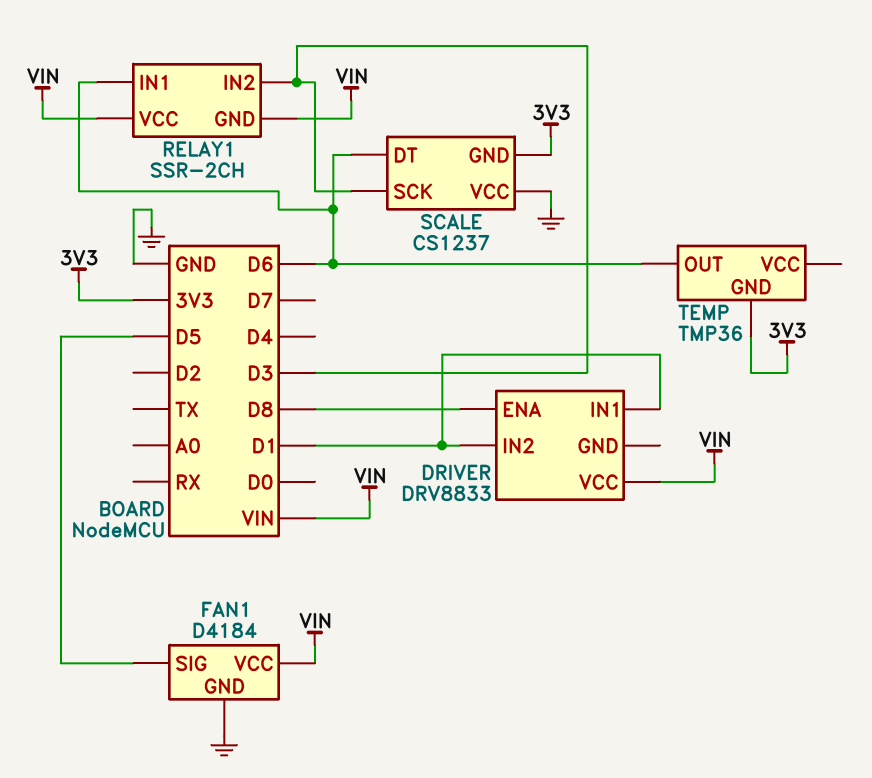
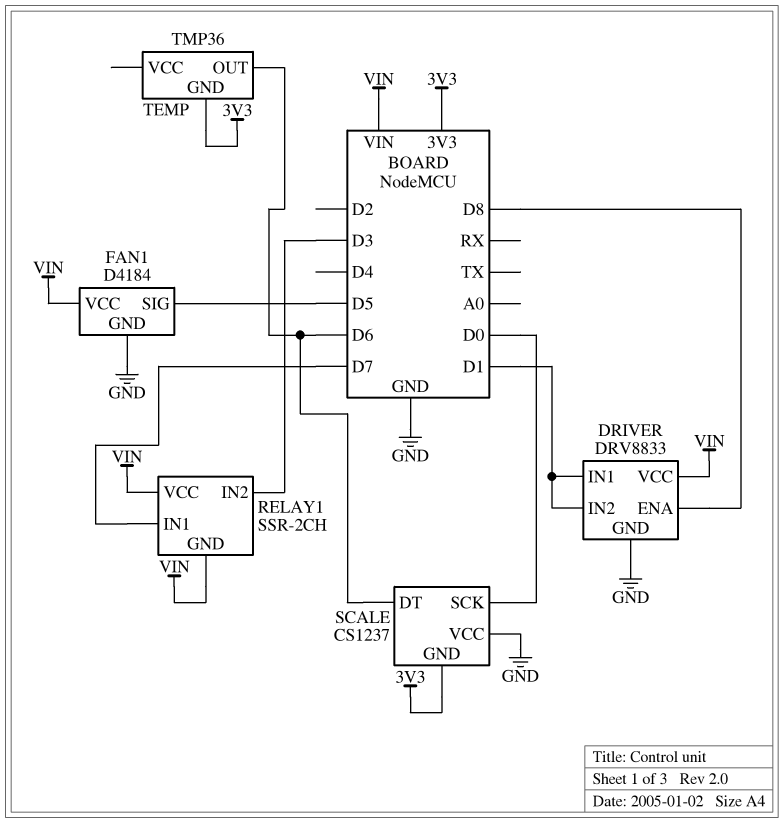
DRIVER pin GND: none -> GND
RELAY1 pin IN1: D6 -> D7
SCALE pin SCK: D3 -> D0

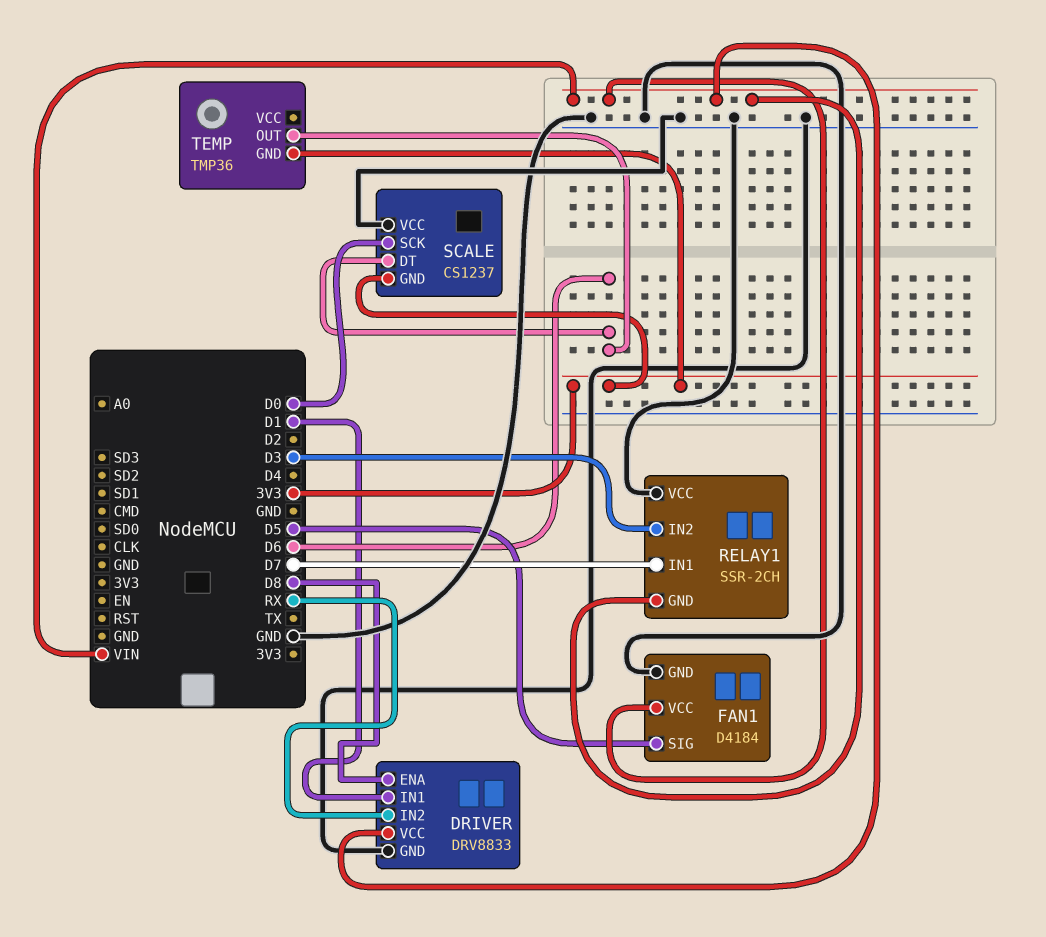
DRIVER pin IN2: D1 -> RX
RELAY1 pin VCC: VIN -> GND

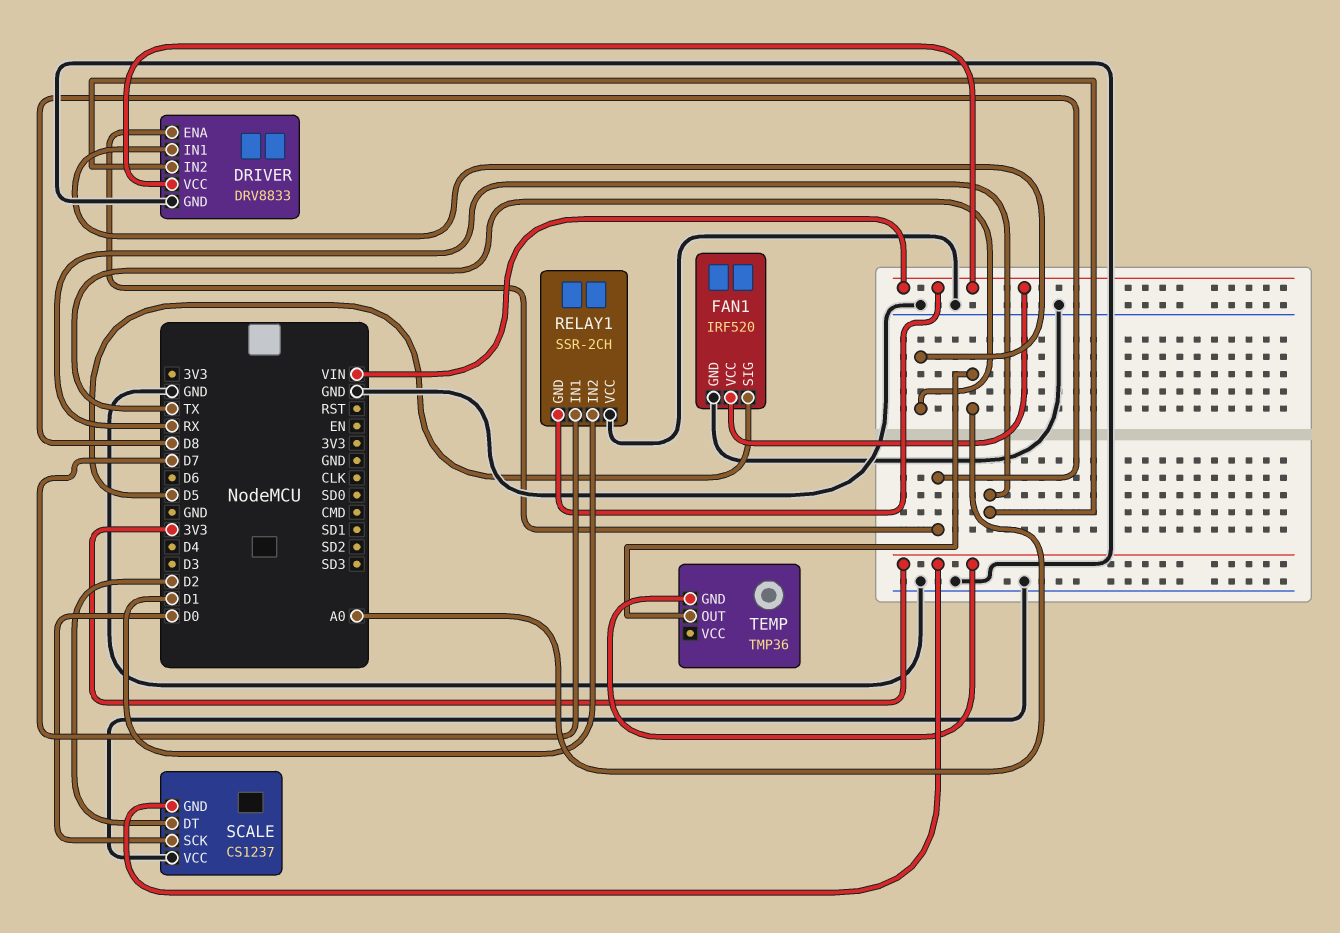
DRIVER pin IN1: D1 -> TX
FAN1: D4184 -> IRF520
RELAY1 pin IN2: D3 -> D1
SCALE pin DT: D6 -> D2
TEMP pin OUT: D6 -> A0

